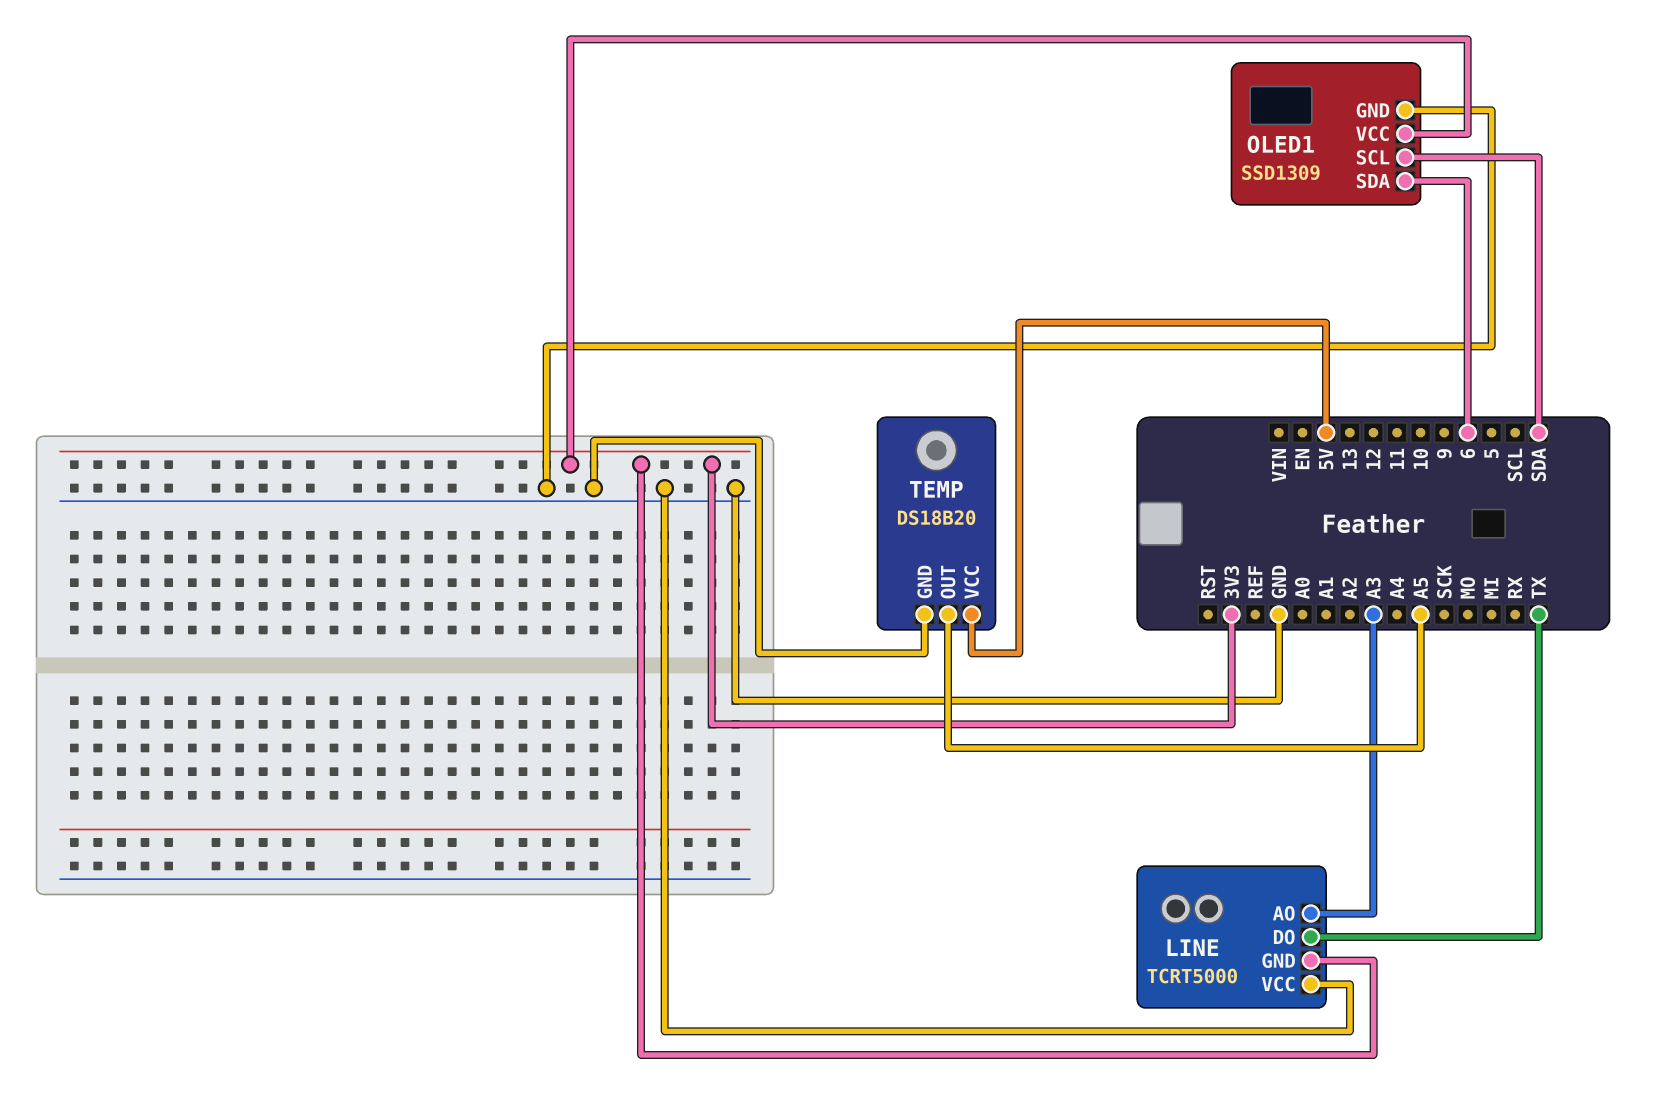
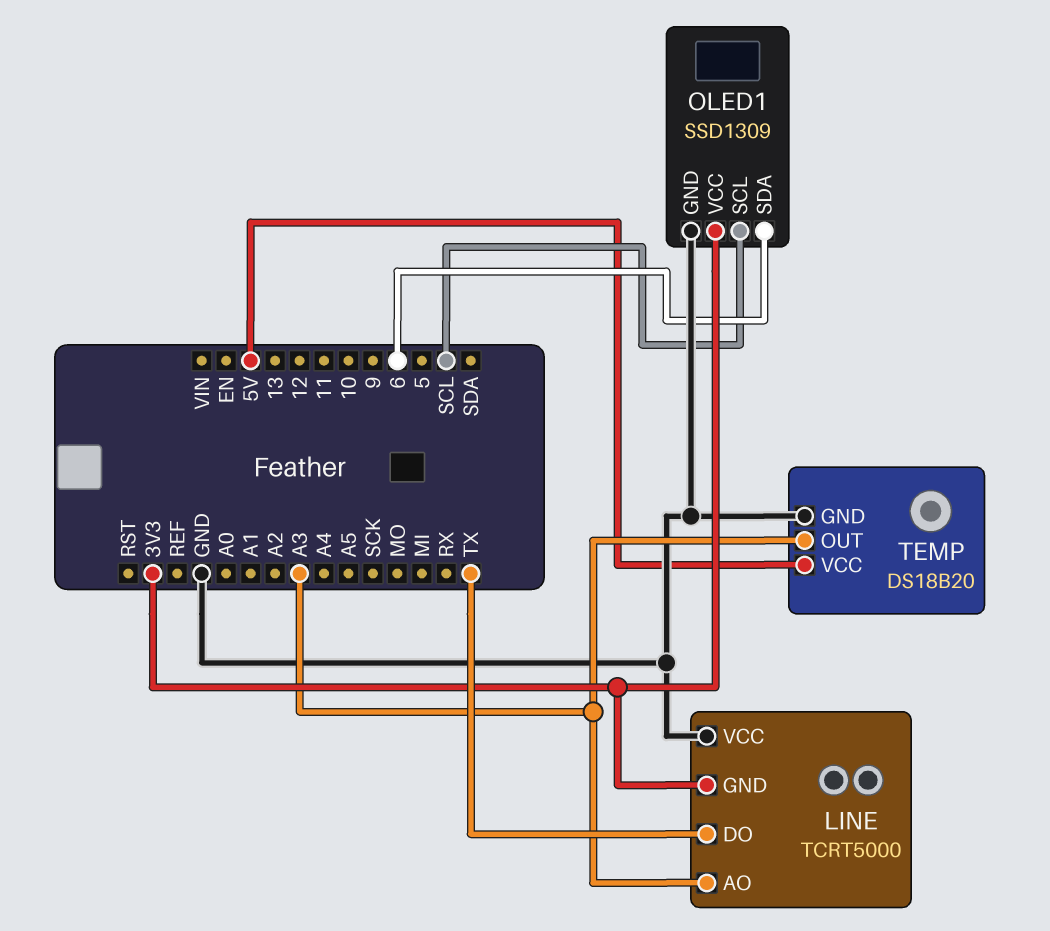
OLED1 pin SCL: SDA -> SCL
TEMP pin OUT: A5 -> A3

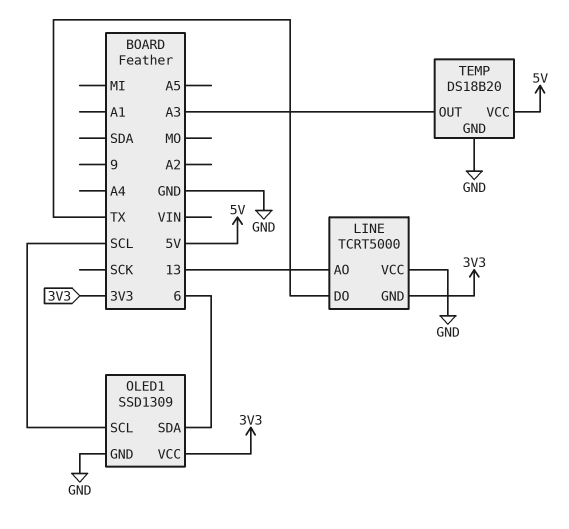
LINE pin AO: A3 -> 13

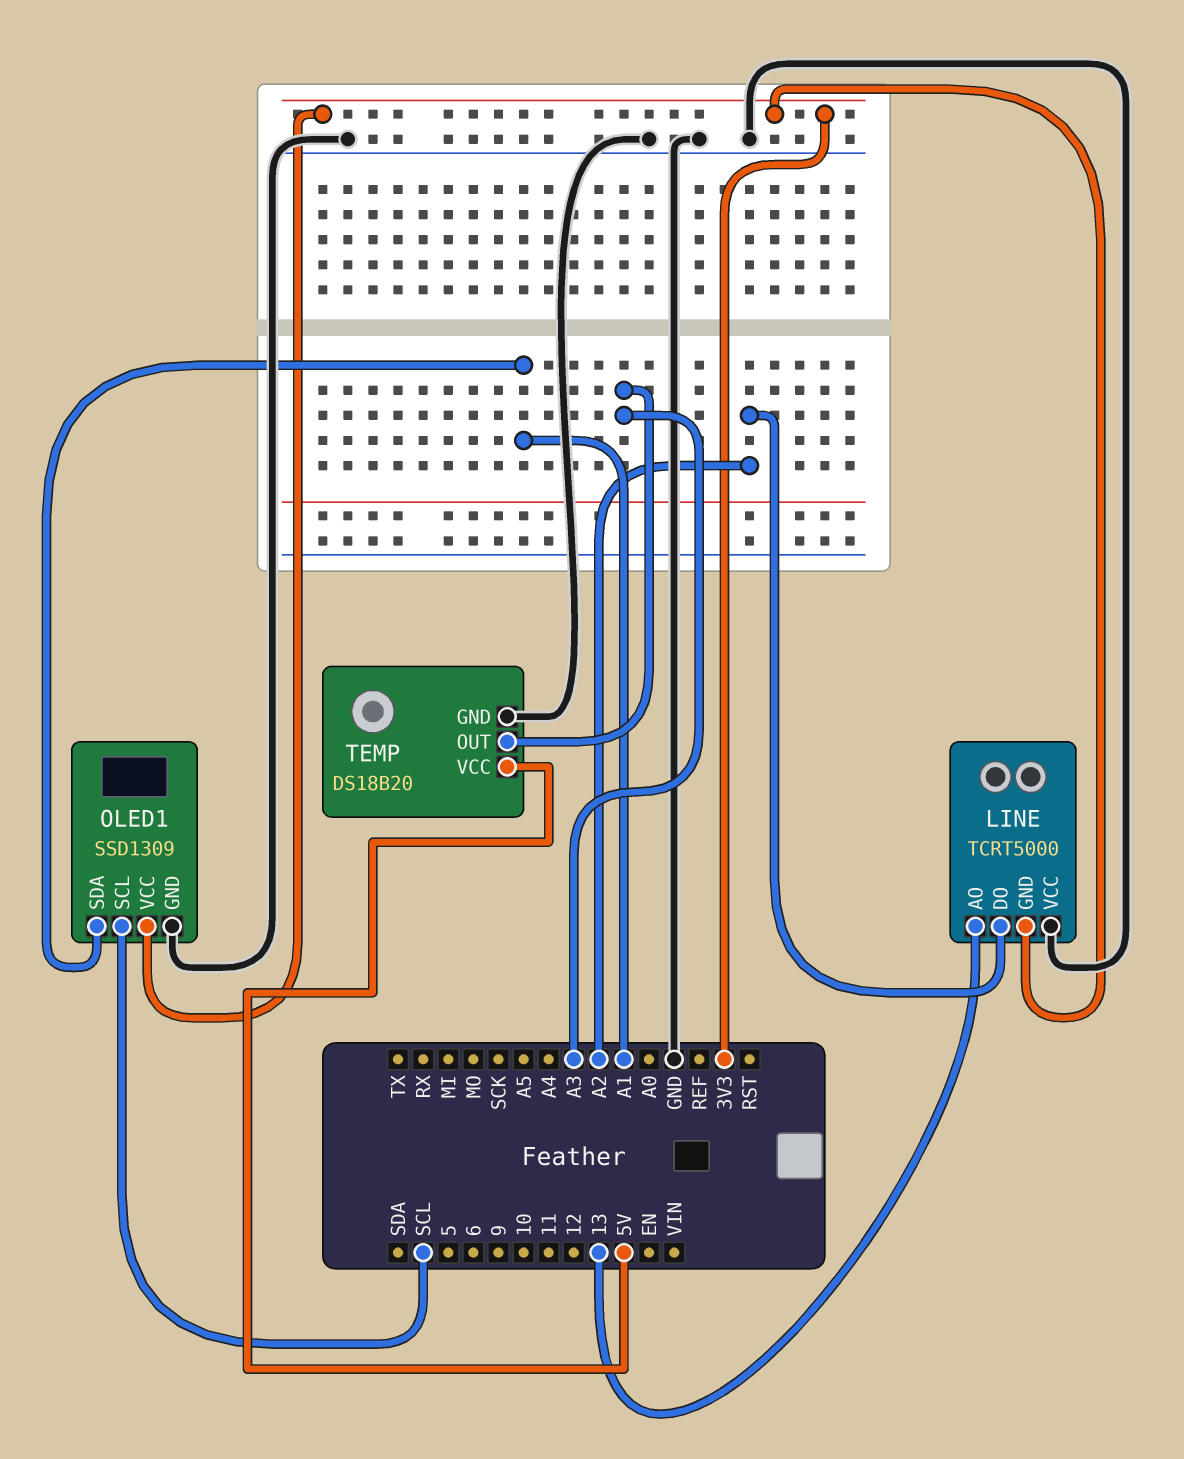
LINE pin DO: TX -> A2
OLED1 pin SDA: 6 -> A1

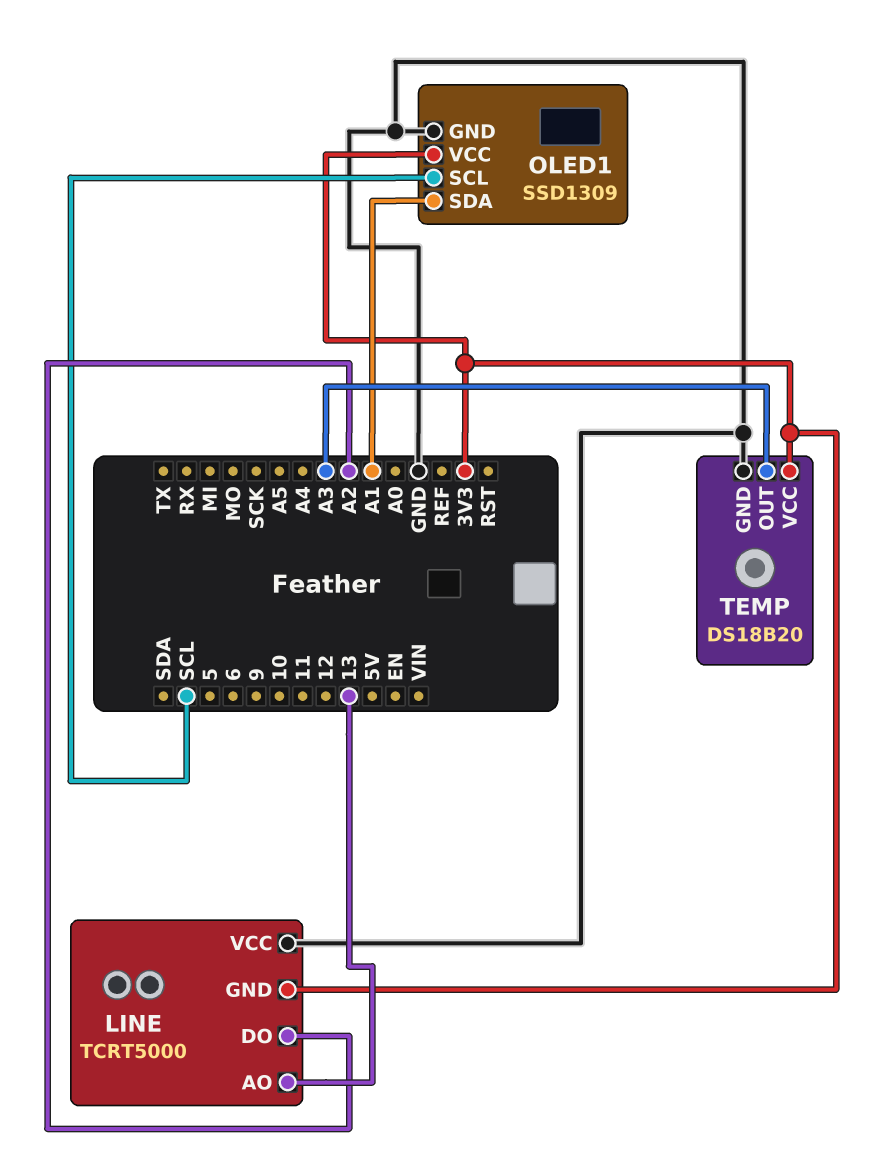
TEMP pin VCC: 5V -> 3V3

